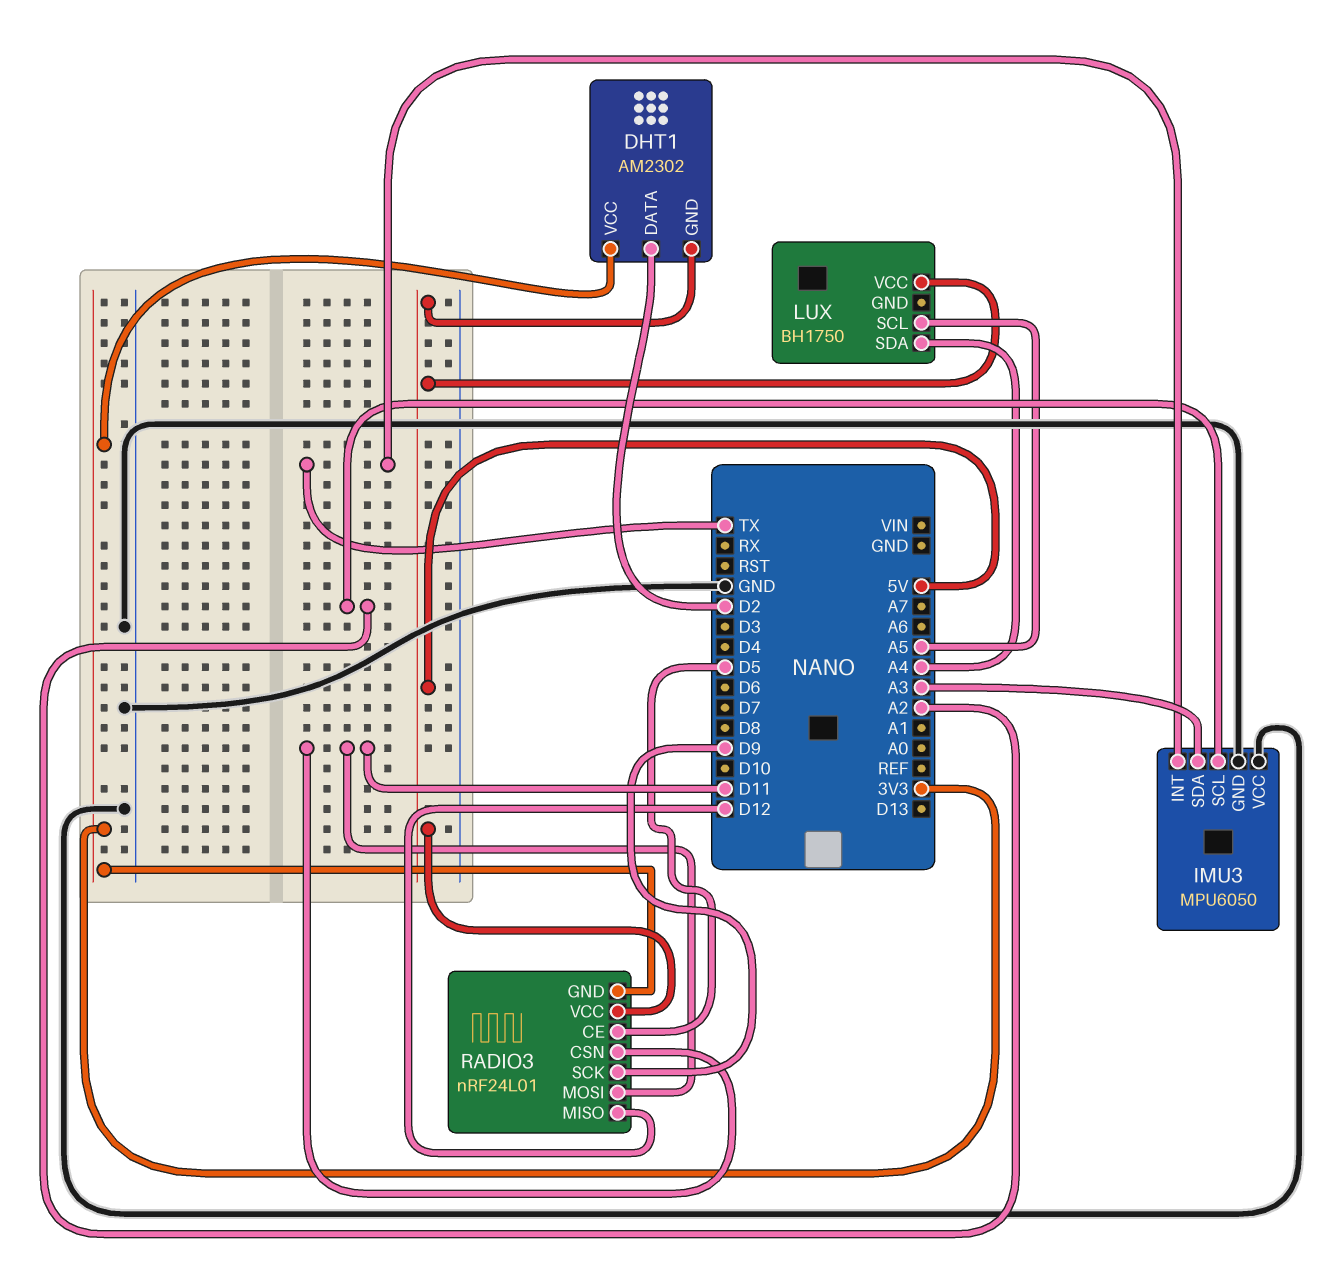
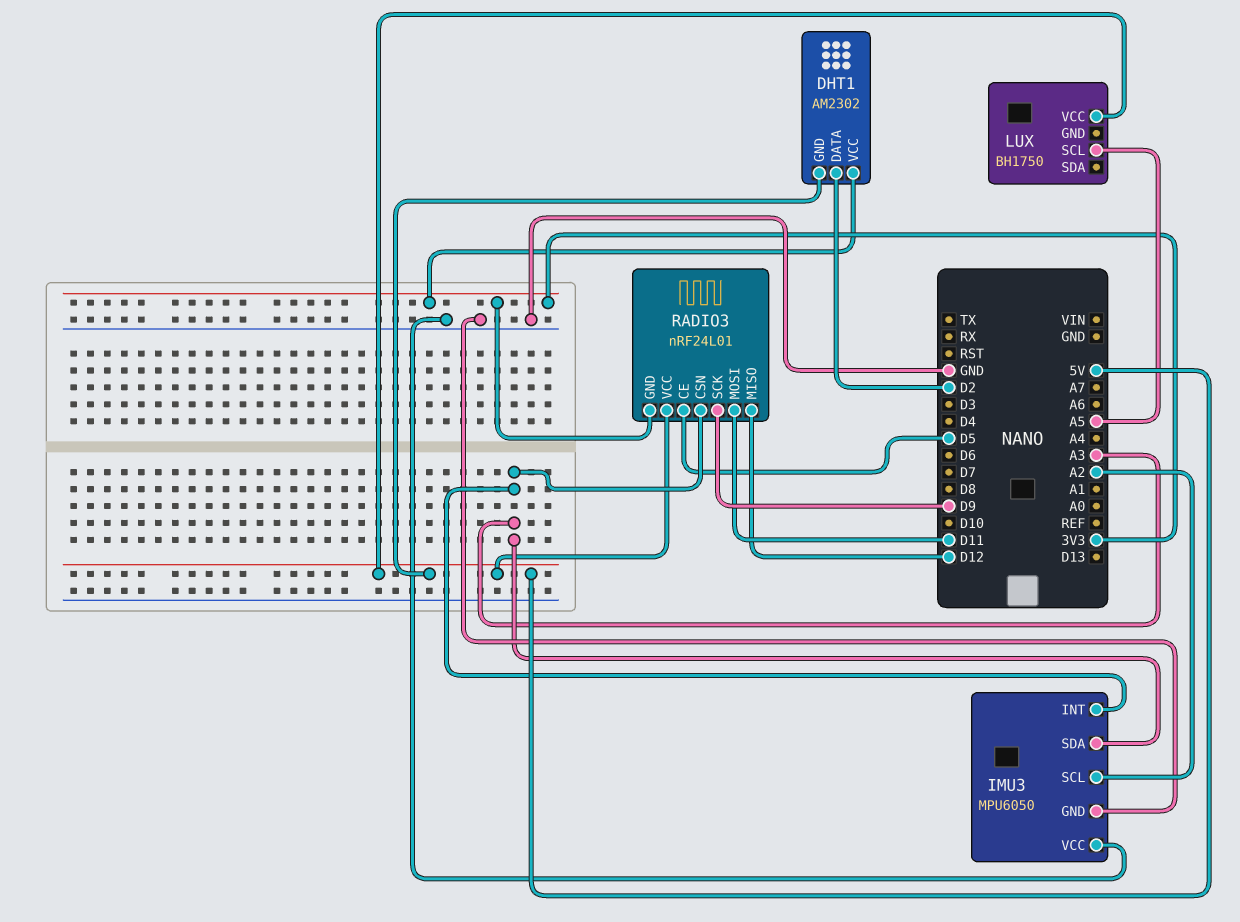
IMU3 pin INT: TX -> A3
LUX pin SDA: A4 -> none
RADIO3 pin CSN: D11 -> A3

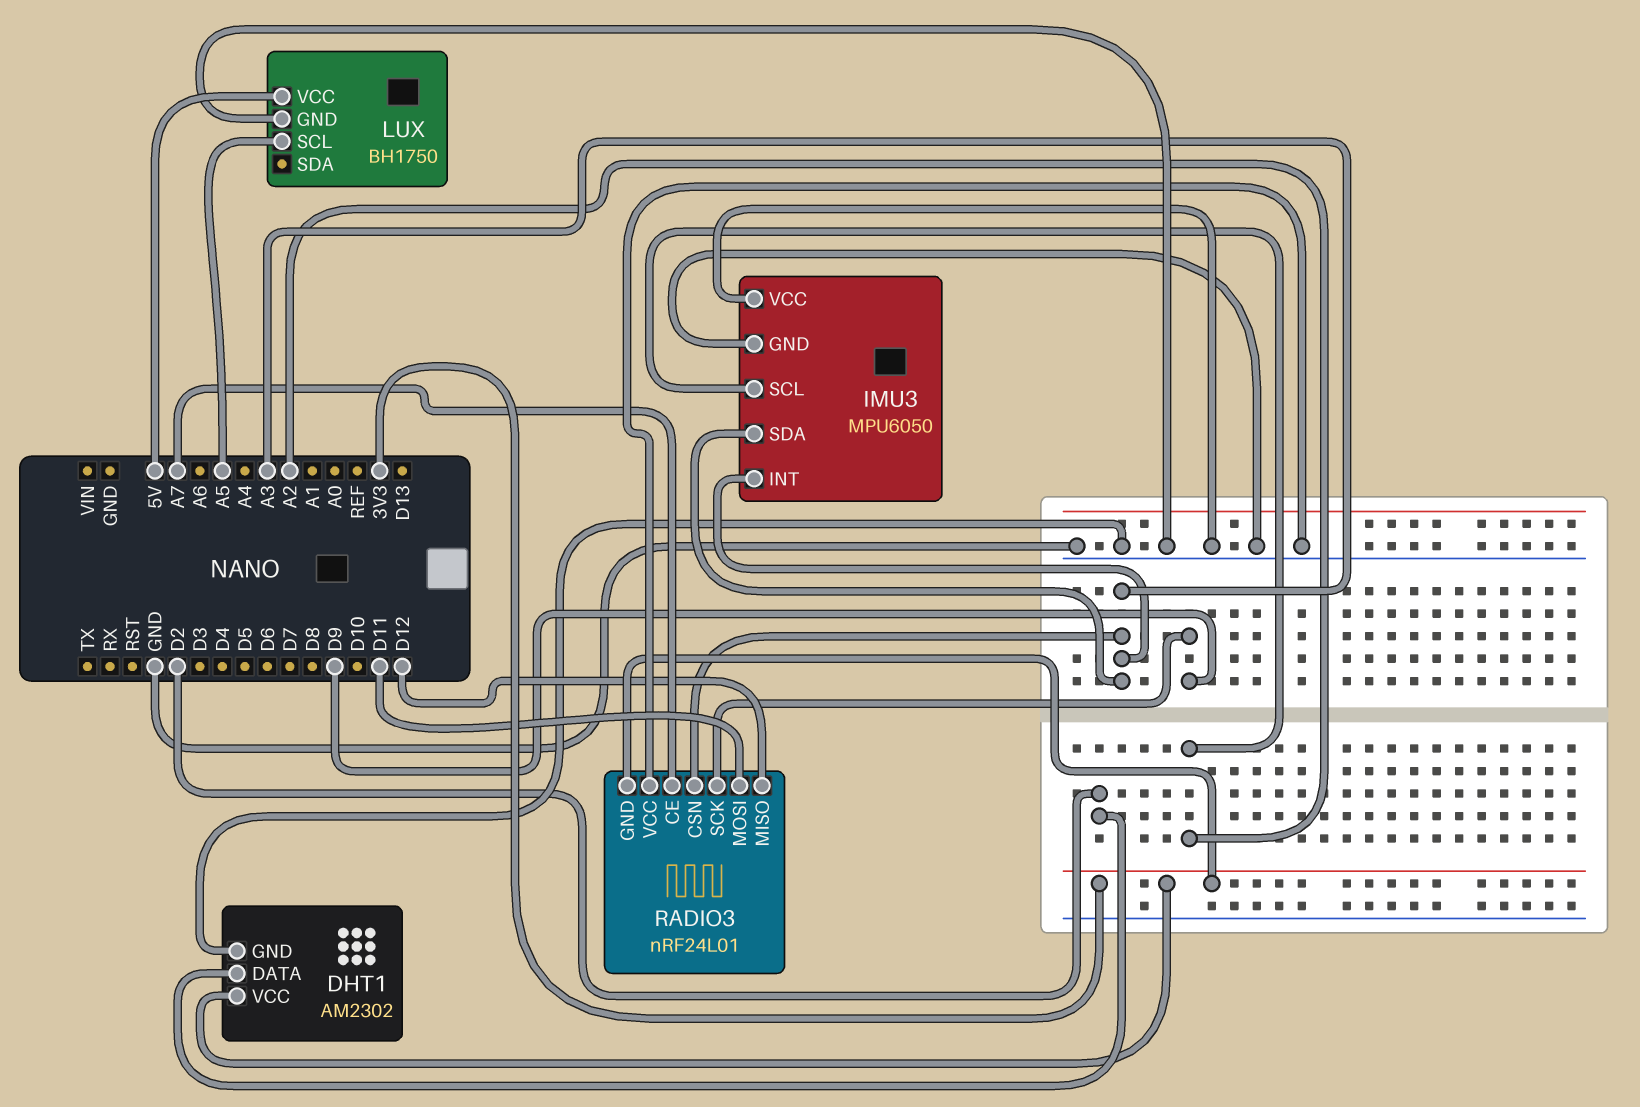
DHT1 pin GND: 5V -> GND
LUX pin GND: none -> GND
RADIO3 pin CE: D5 -> A7
RADIO3 pin VCC: 5V -> GND

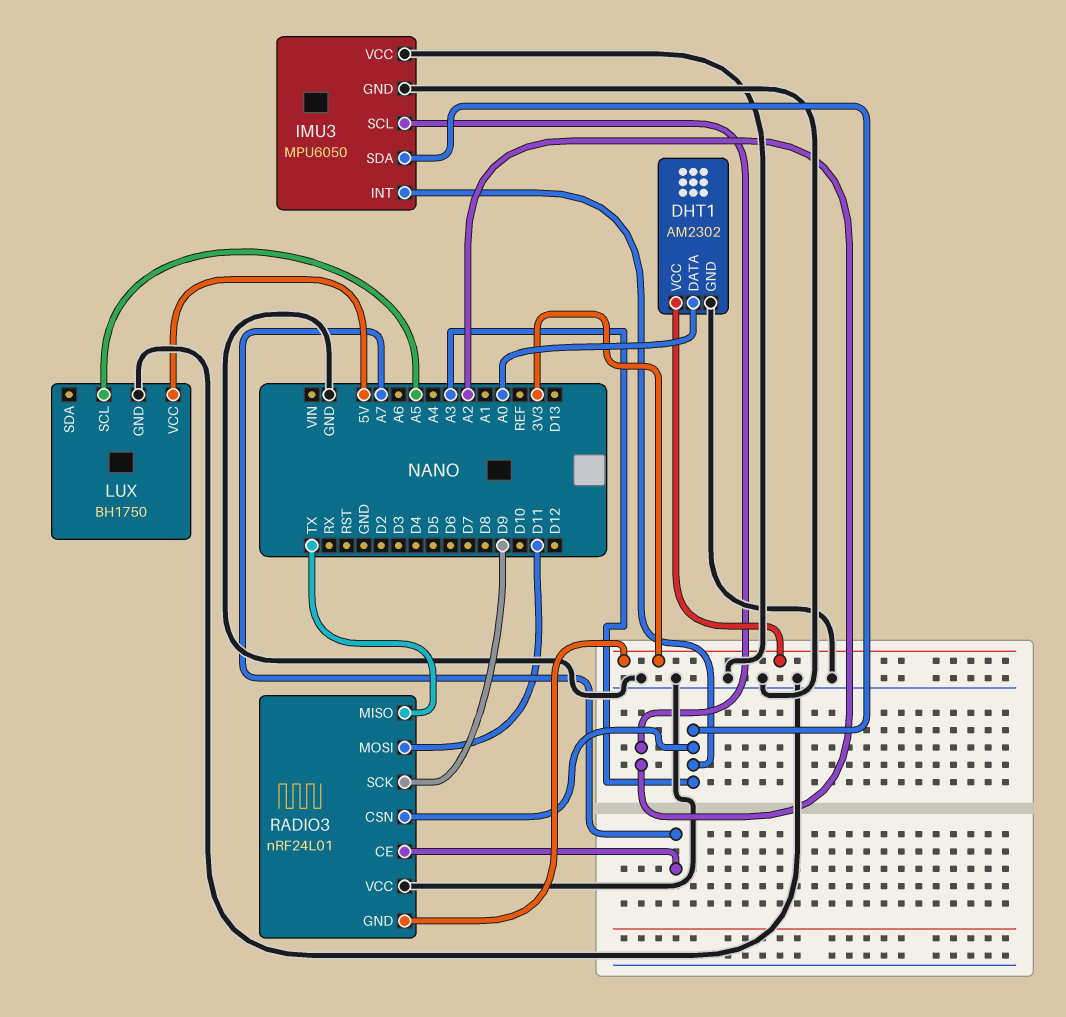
DHT1 pin DATA: D2 -> A0
RADIO3 pin MISO: D12 -> TX

